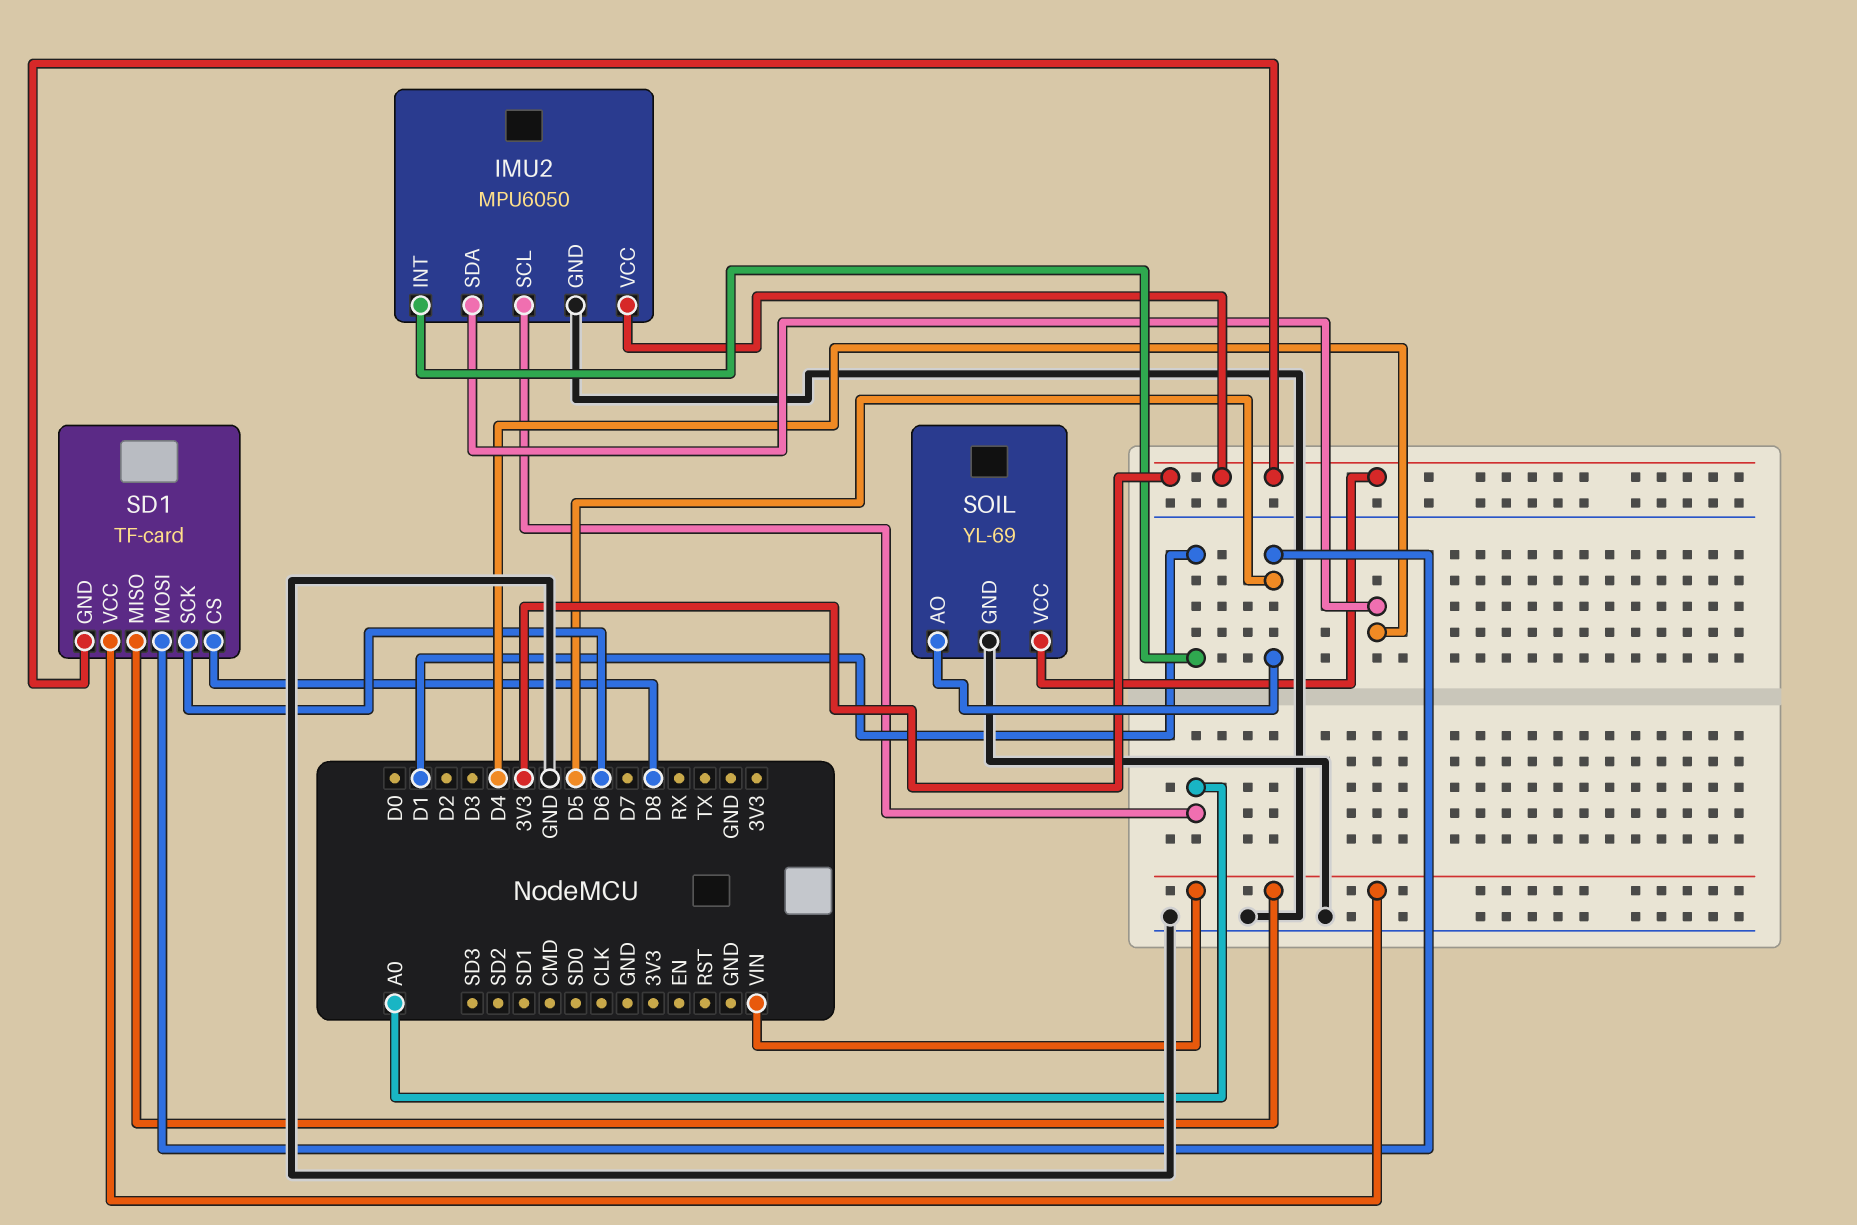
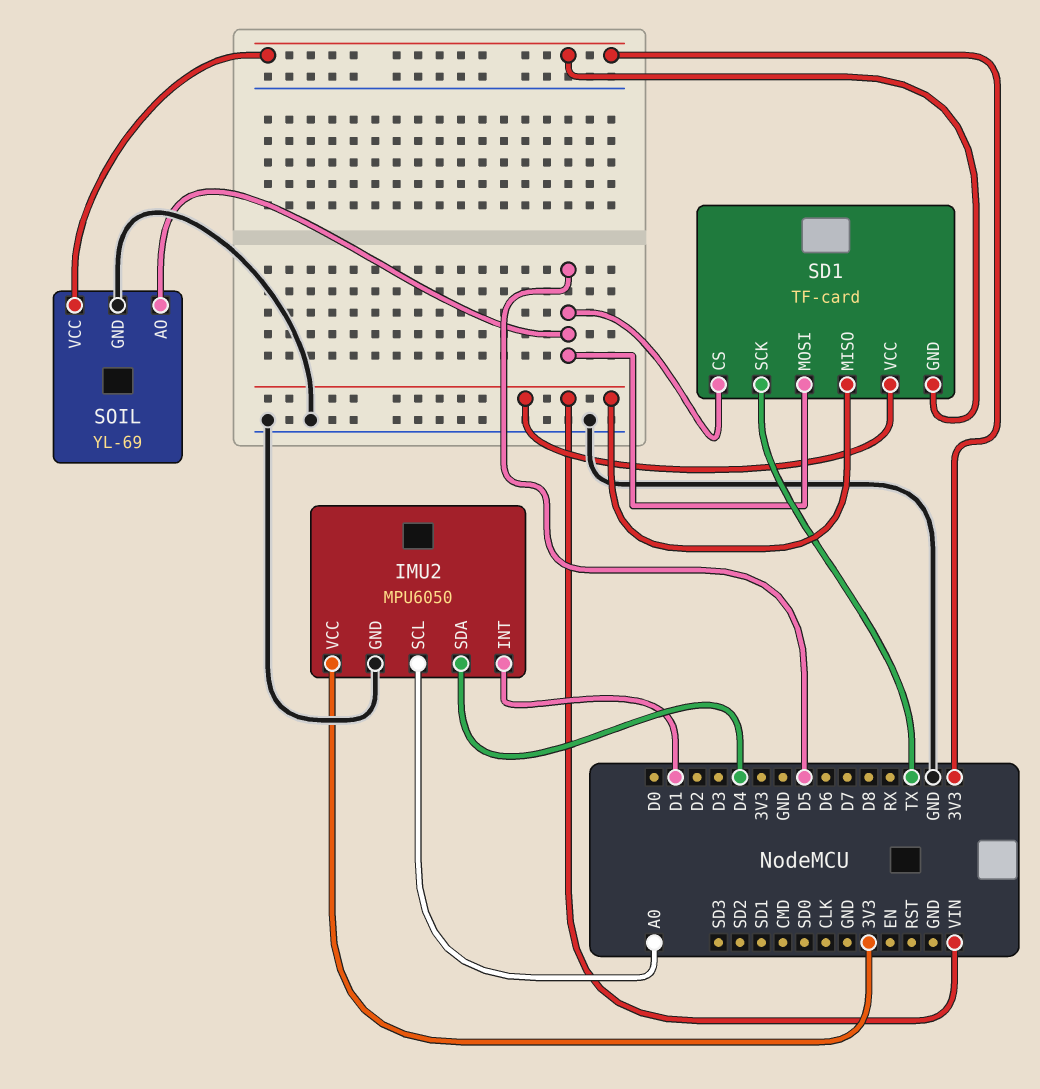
SD1 pin CS: D8 -> D5
SD1 pin SCK: D6 -> TX

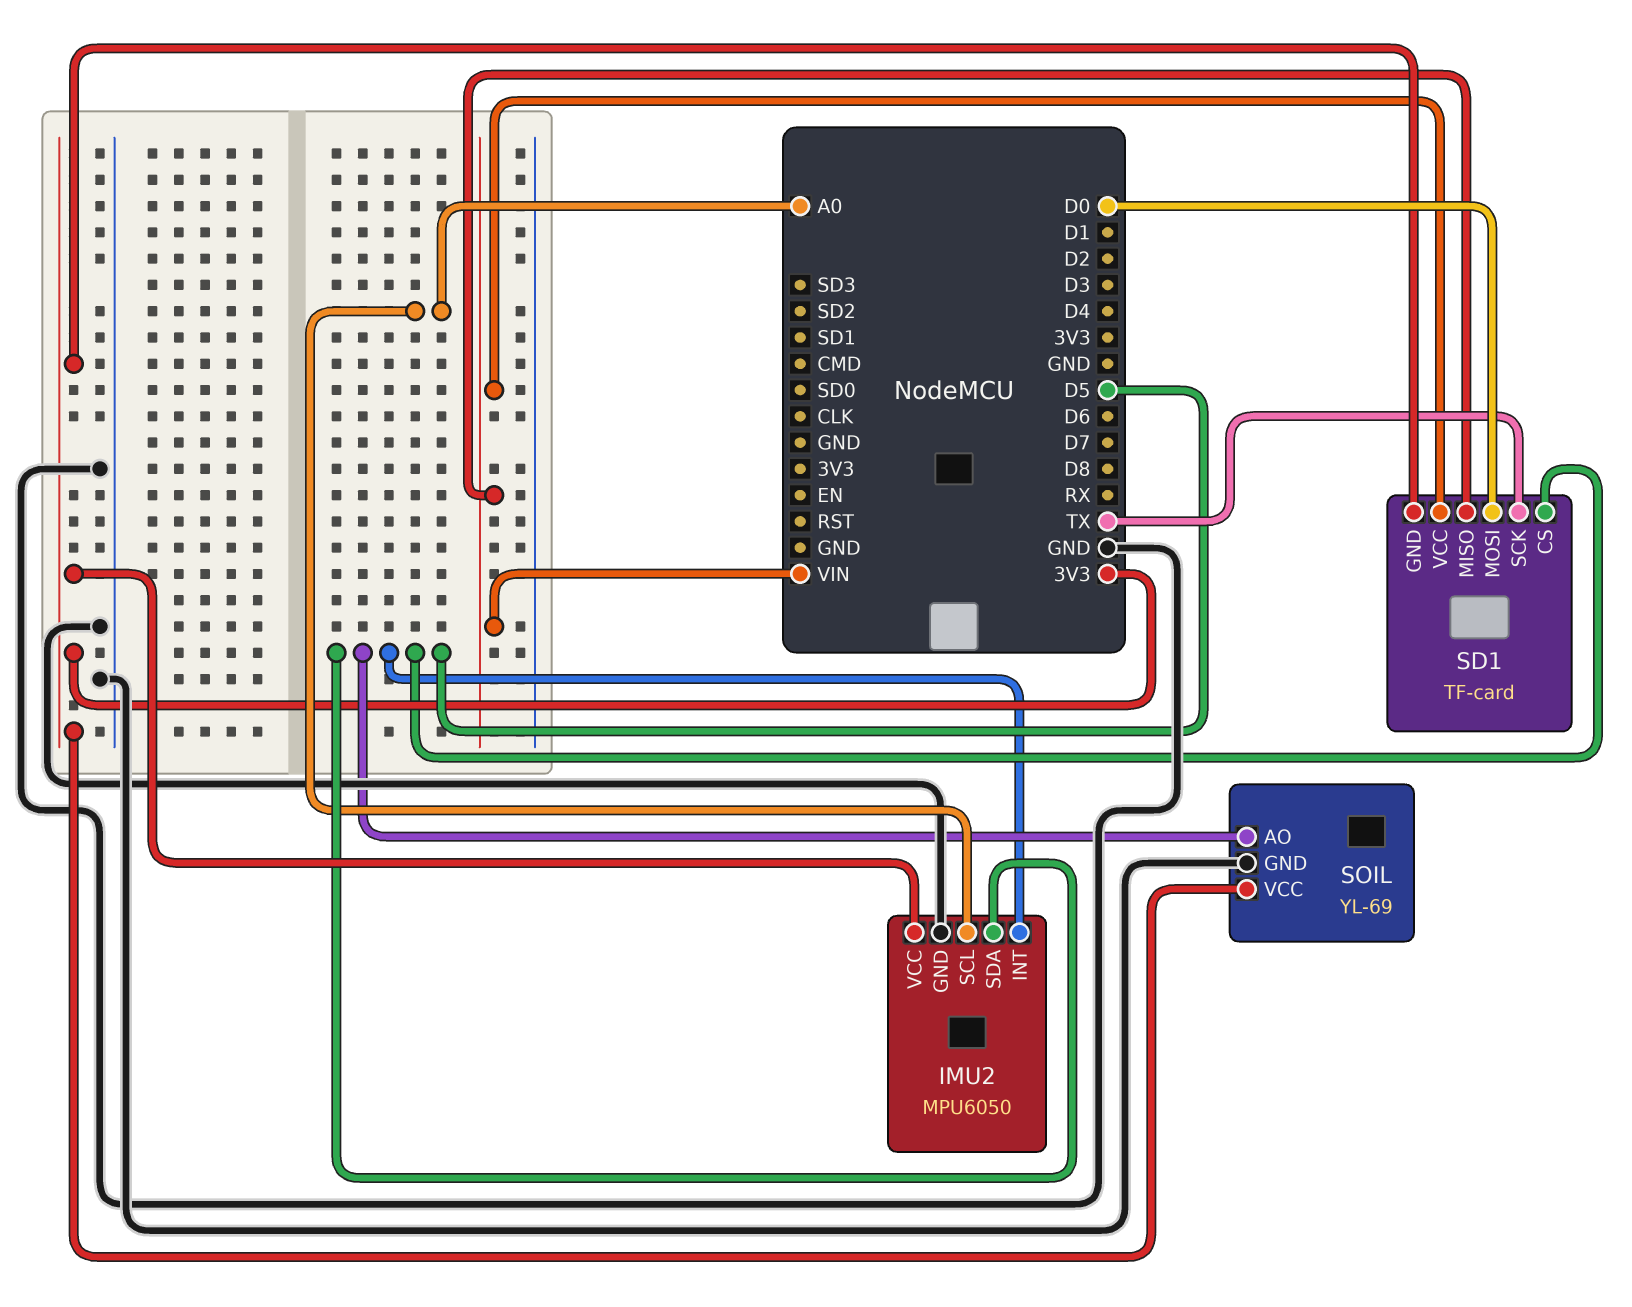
IMU2 pin INT: D1 -> D5
IMU2 pin SDA: D4 -> D5
SD1 pin MOSI: D5 -> D0

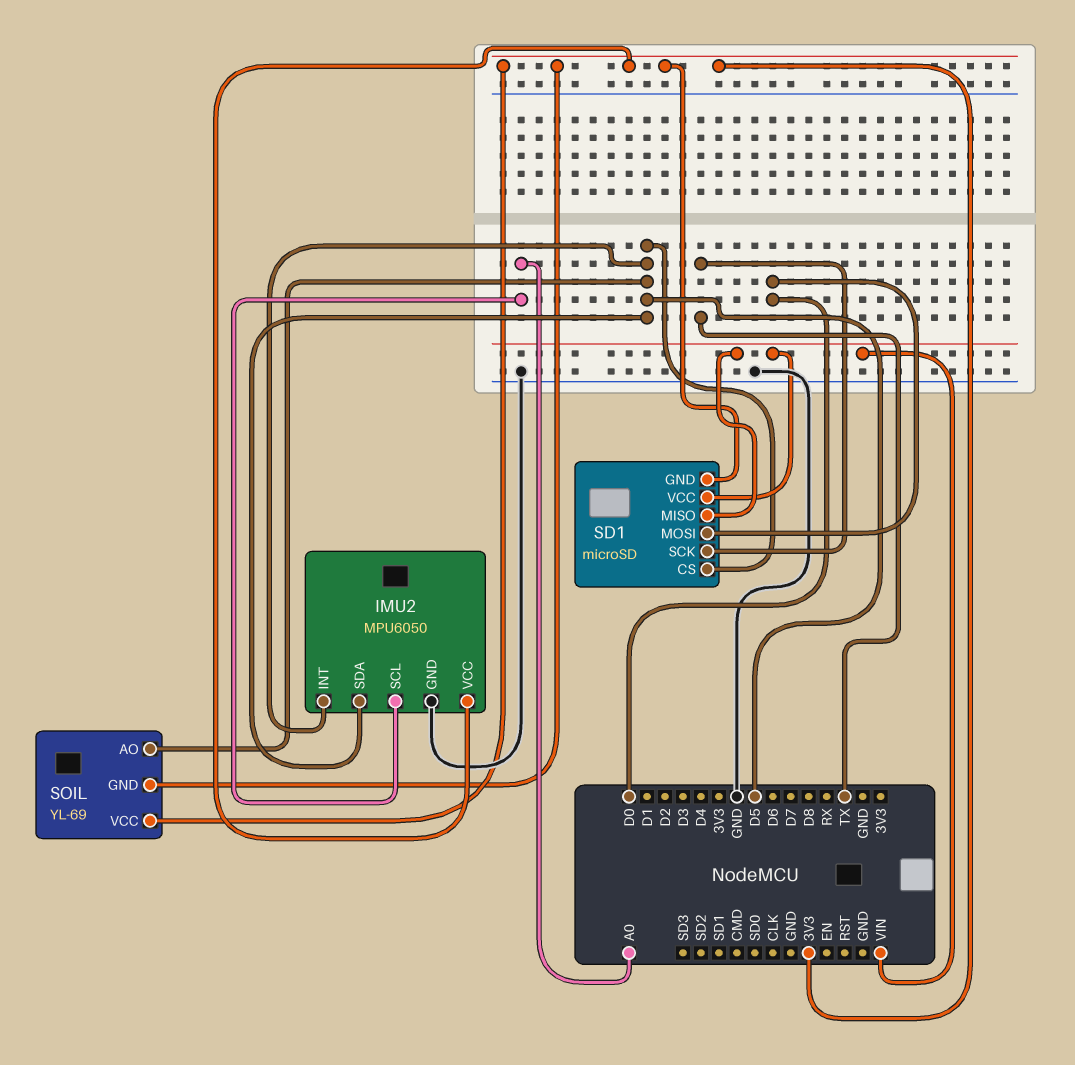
SD1: TF-card -> microSD
SOIL pin GND: GND -> 3V3

